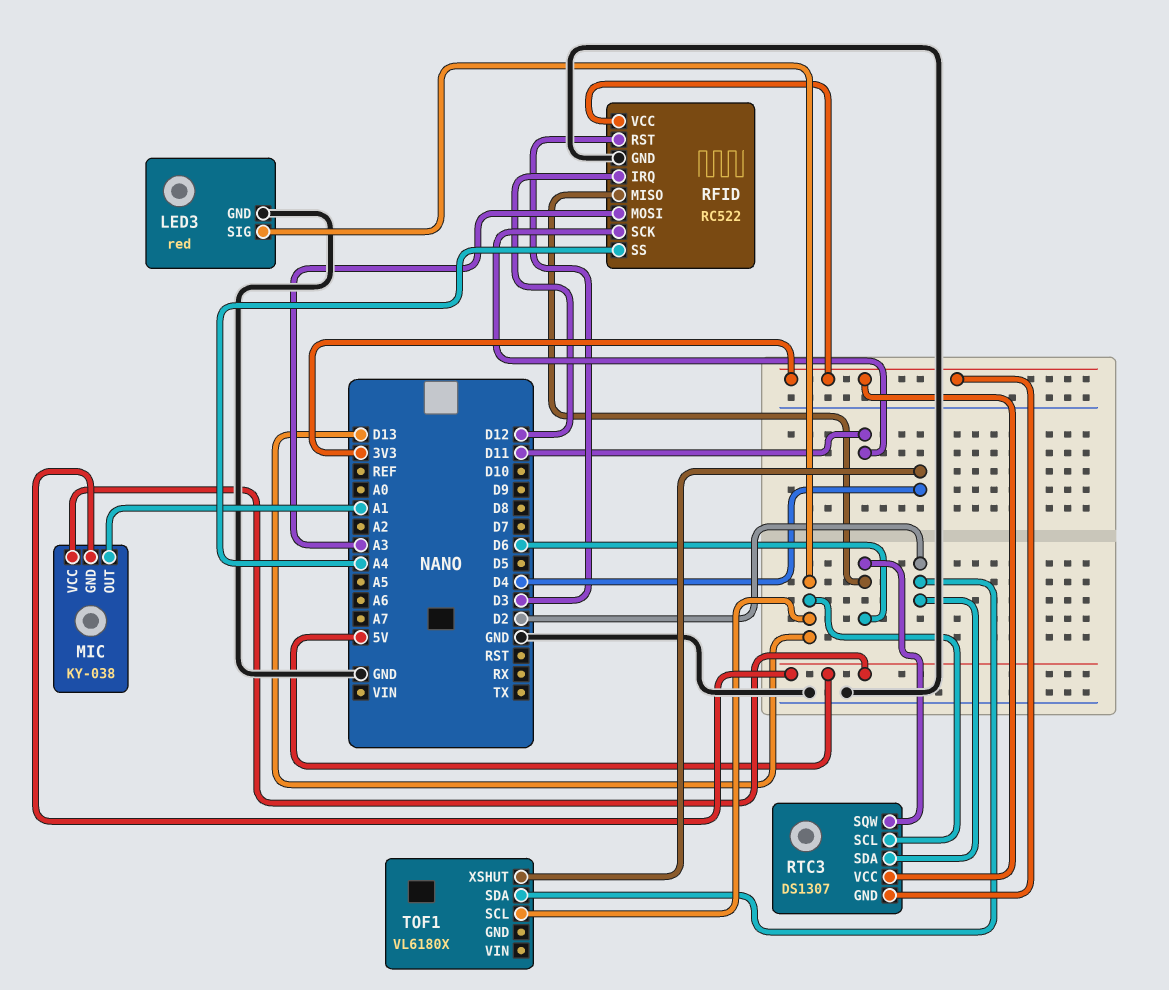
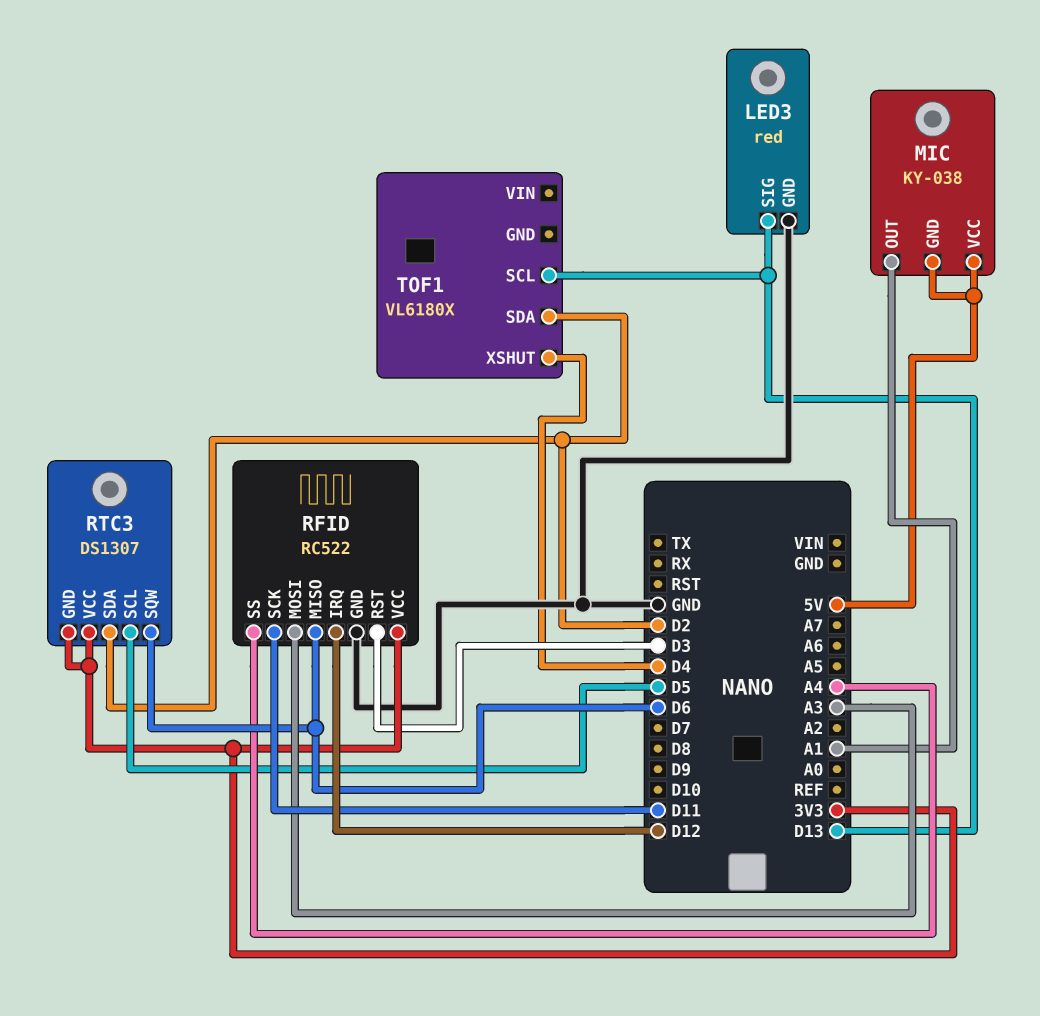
RTC3 pin SCL: D13 -> D5

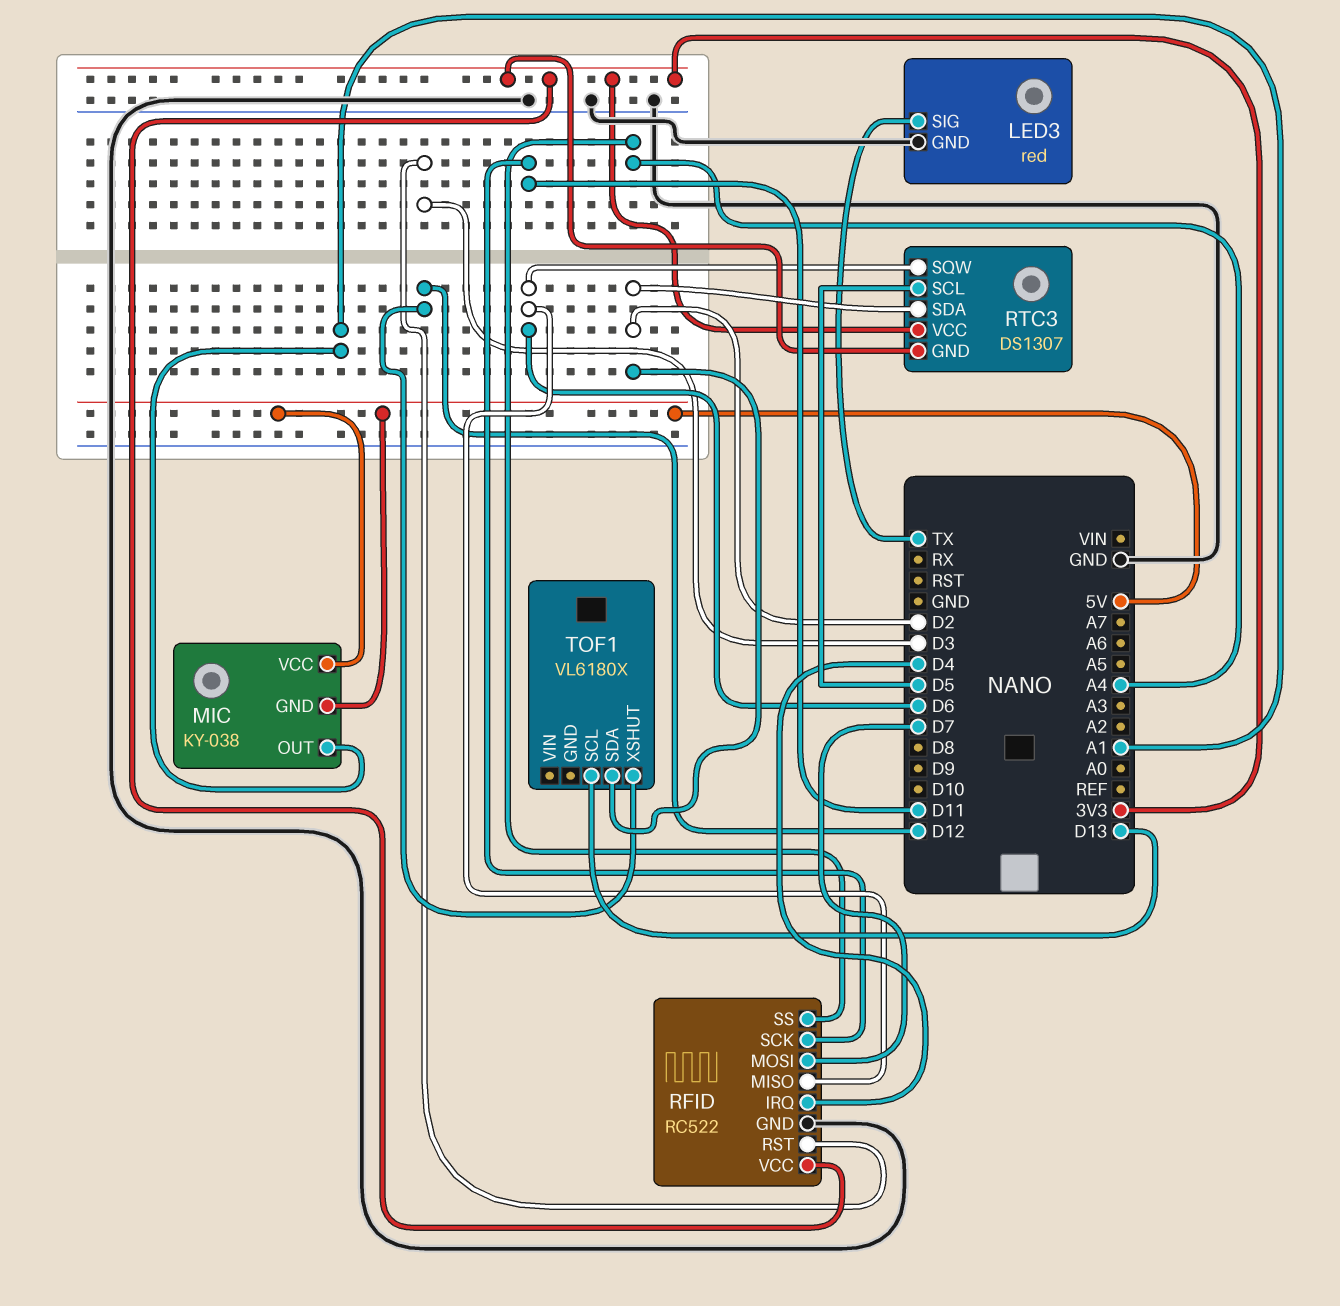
LED3 pin SIG: D13 -> TX
RFID pin IRQ: D12 -> D4
RFID pin MOSI: A3 -> D7
TOF1 pin XSHUT: D4 -> D12

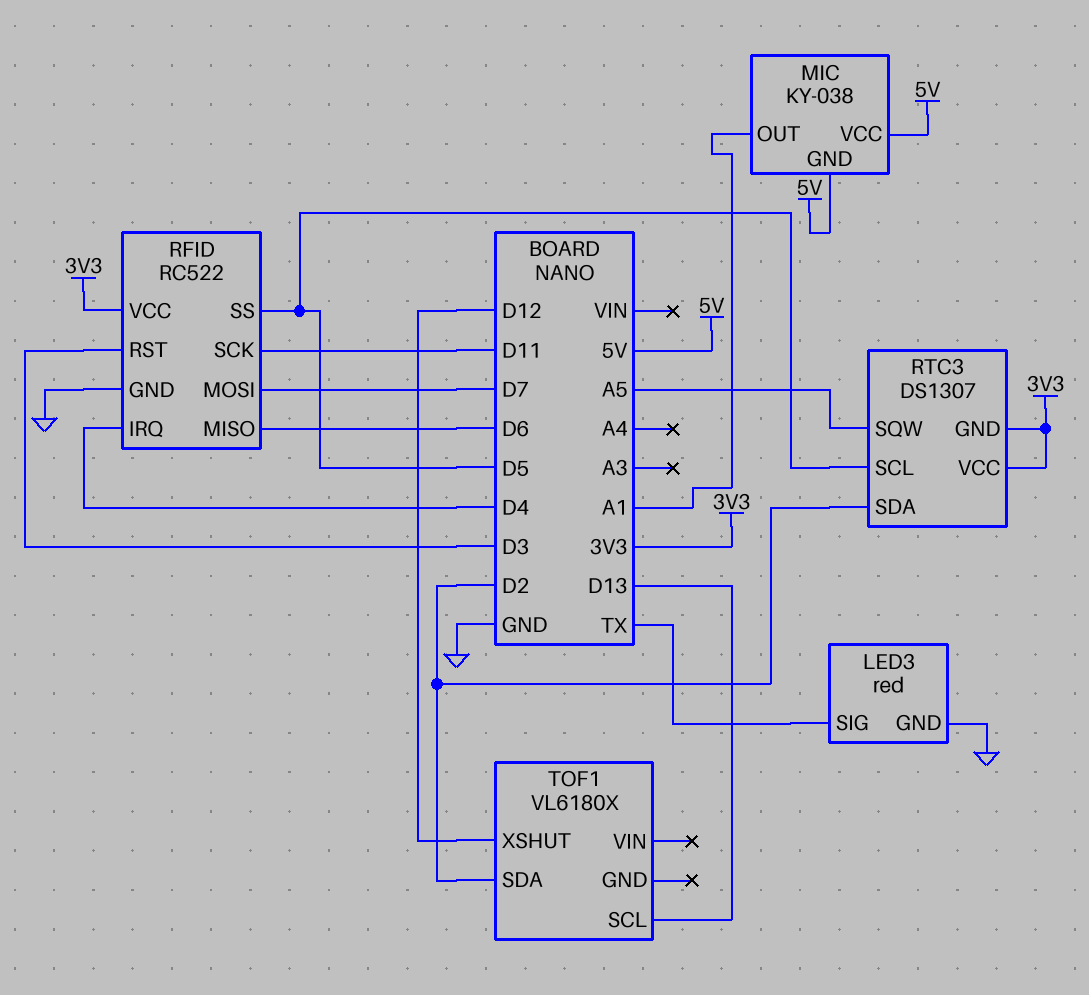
RFID pin SS: A4 -> D5
RTC3 pin SQW: D6 -> A5

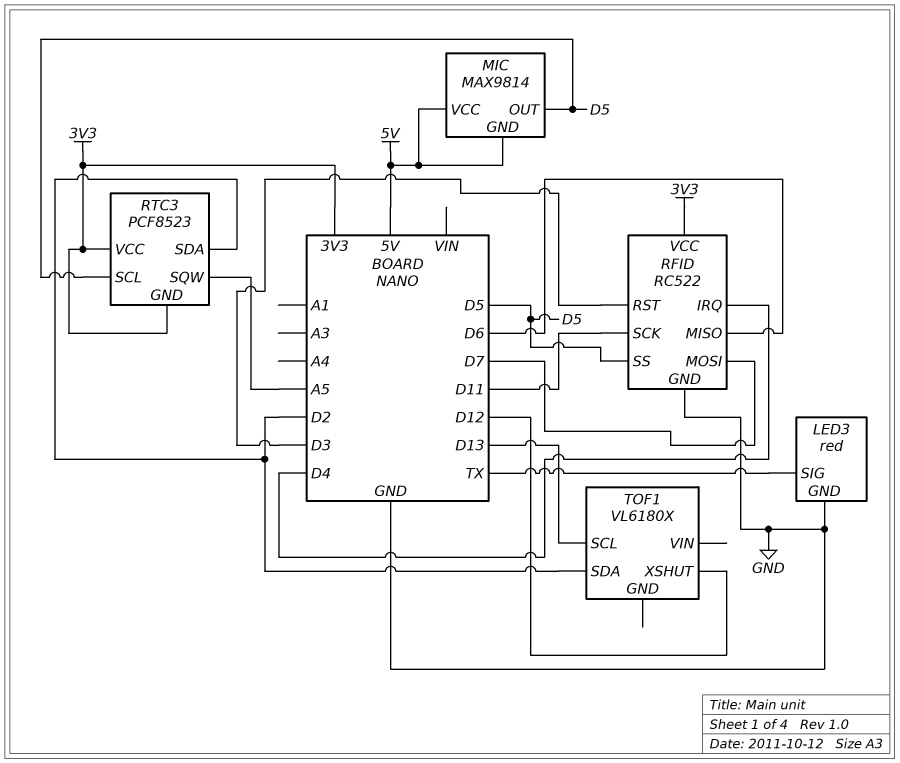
MIC: KY-038 -> MAX9814
MIC pin OUT: A1 -> D5
RTC3: DS1307 -> PCF8523

